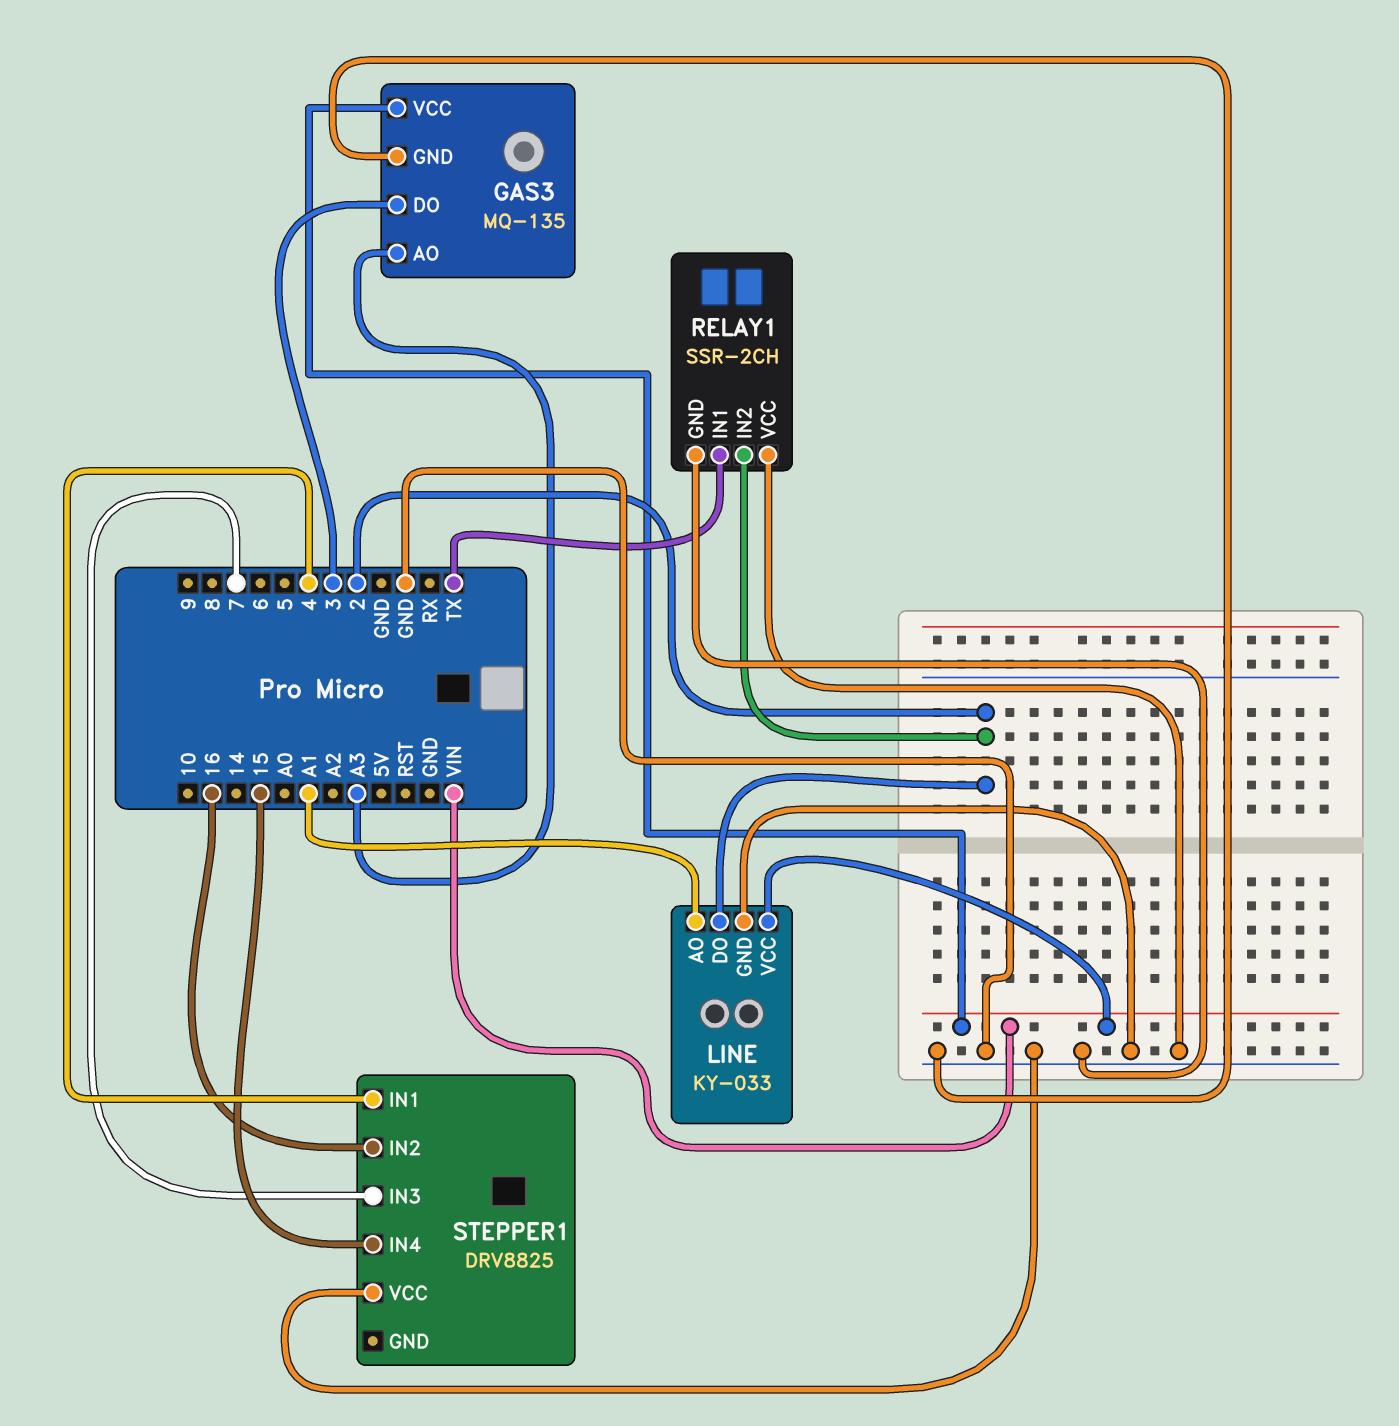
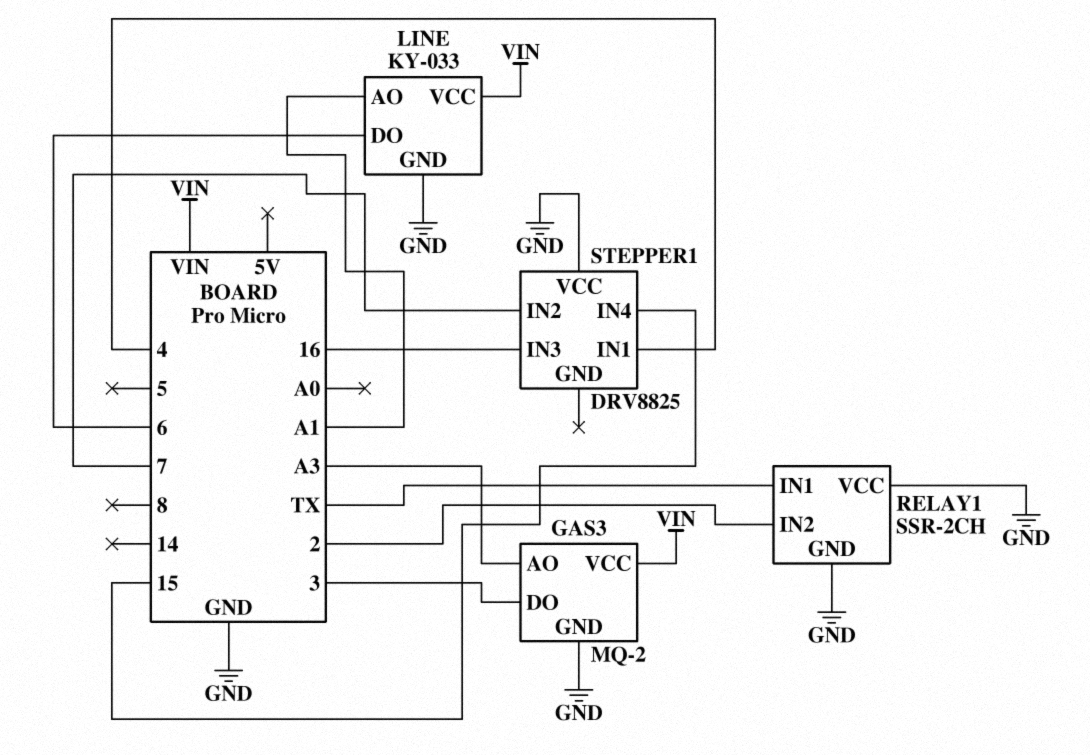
GAS3: MQ-135 -> MQ-2
LINE pin DO: 2 -> 6
STEPPER1 pin IN2: 16 -> 7
STEPPER1 pin IN3: 7 -> 16

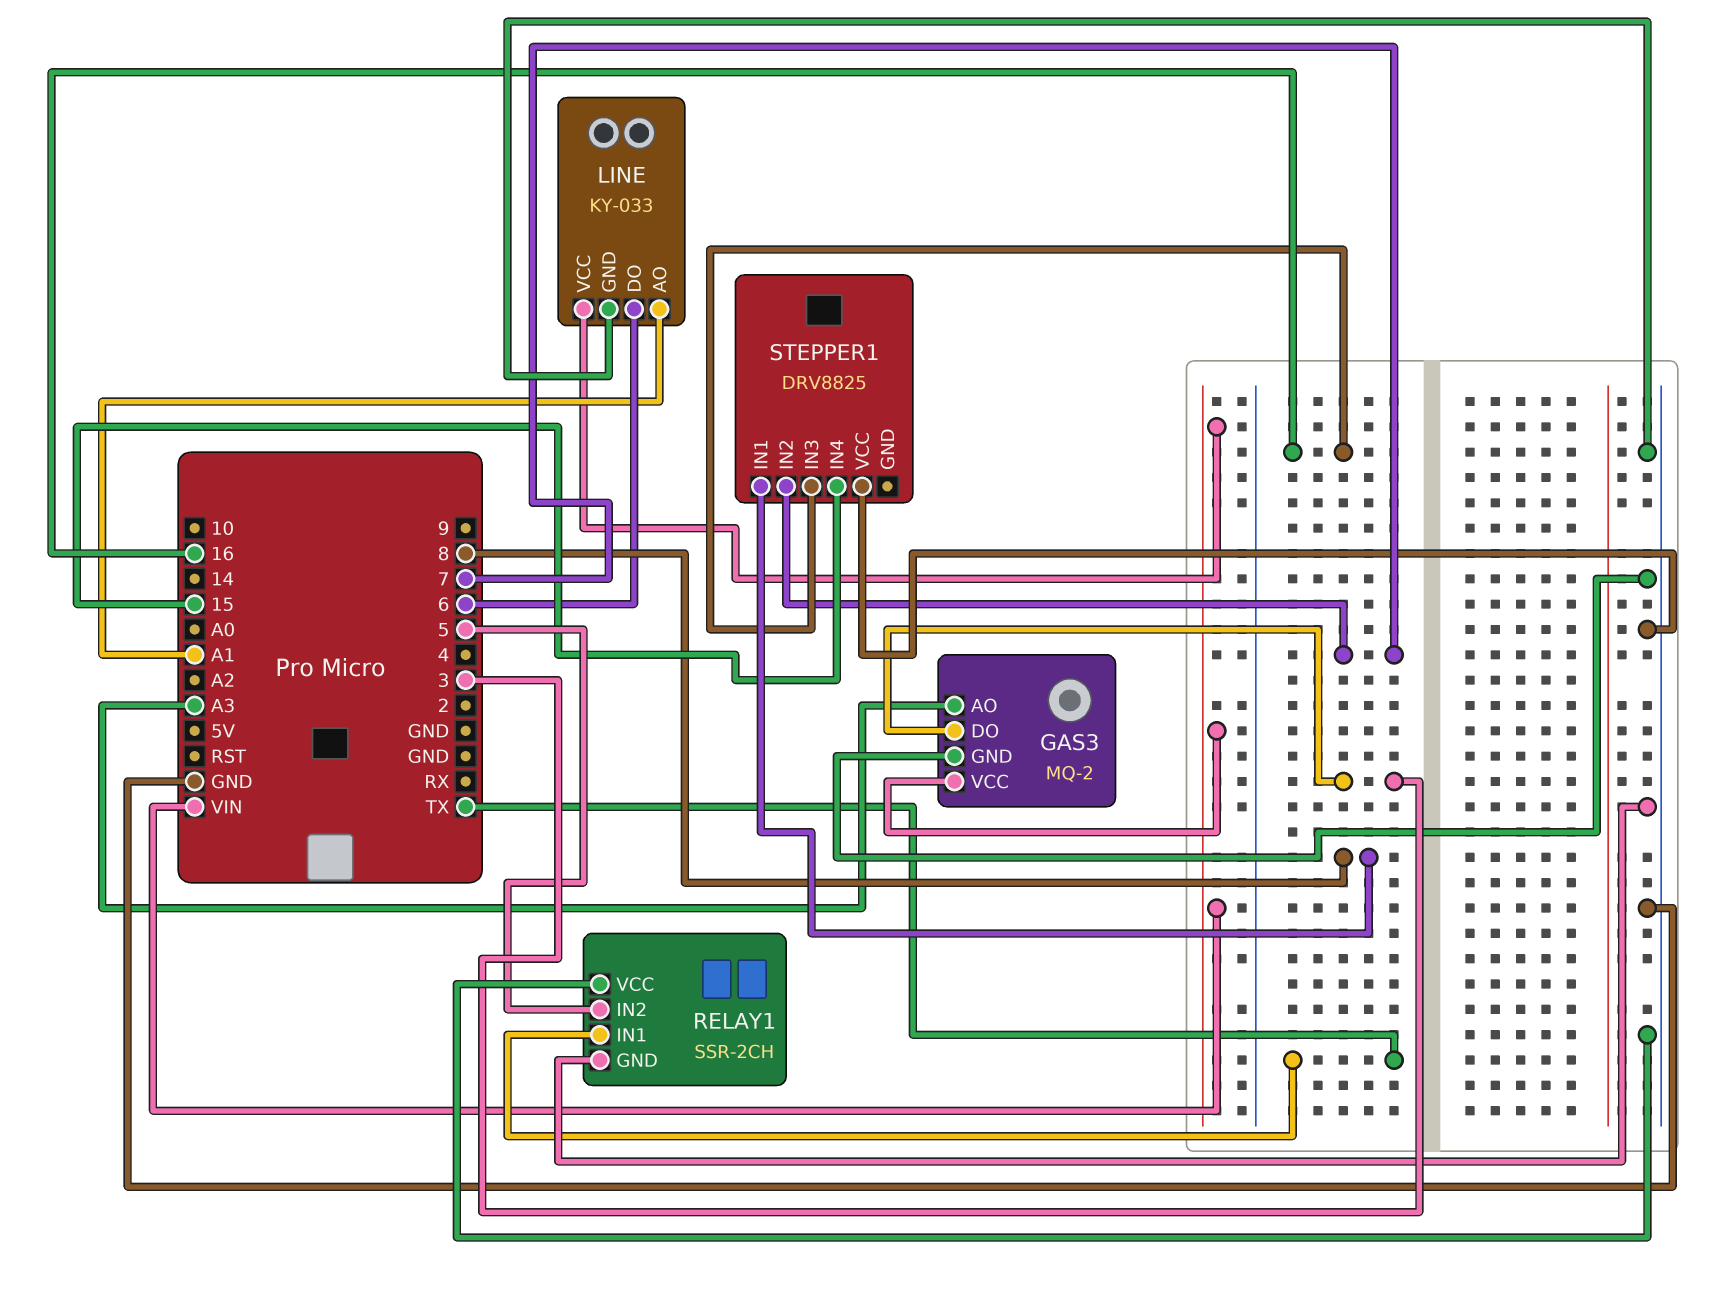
RELAY1 pin IN2: 2 -> 5
STEPPER1 pin IN1: 4 -> 8

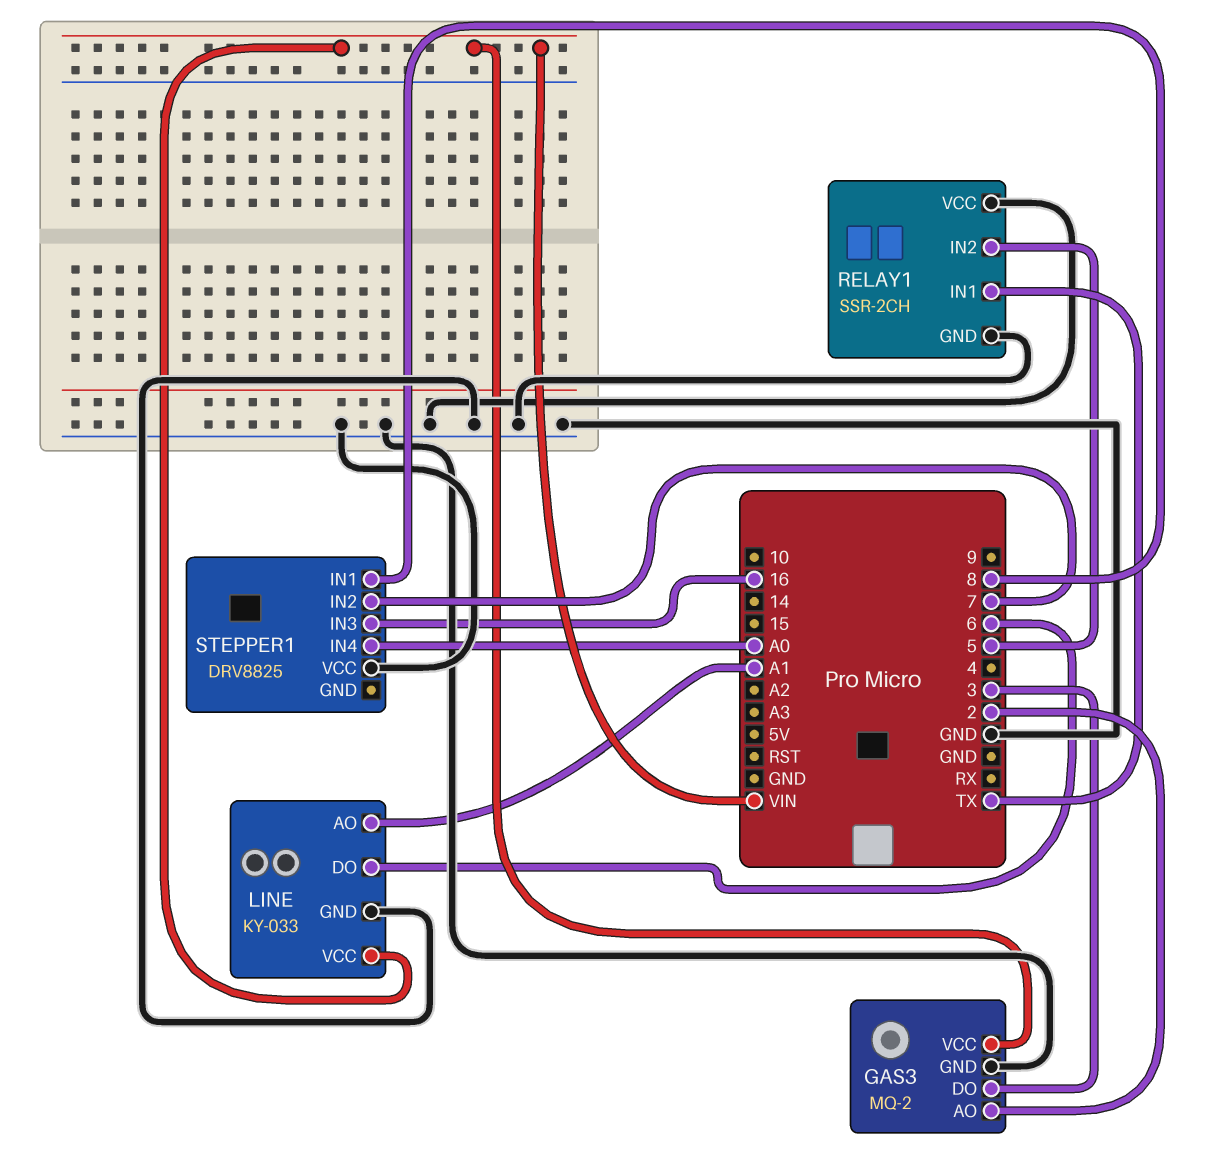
GAS3 pin AO: A3 -> 2
STEPPER1 pin IN4: 15 -> A0

